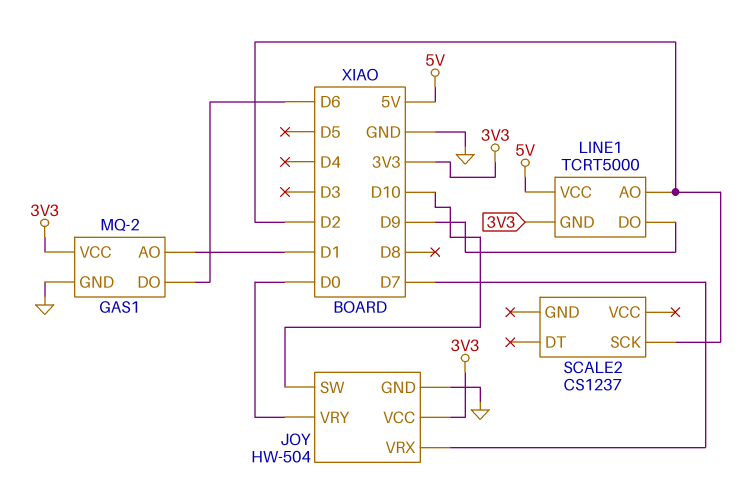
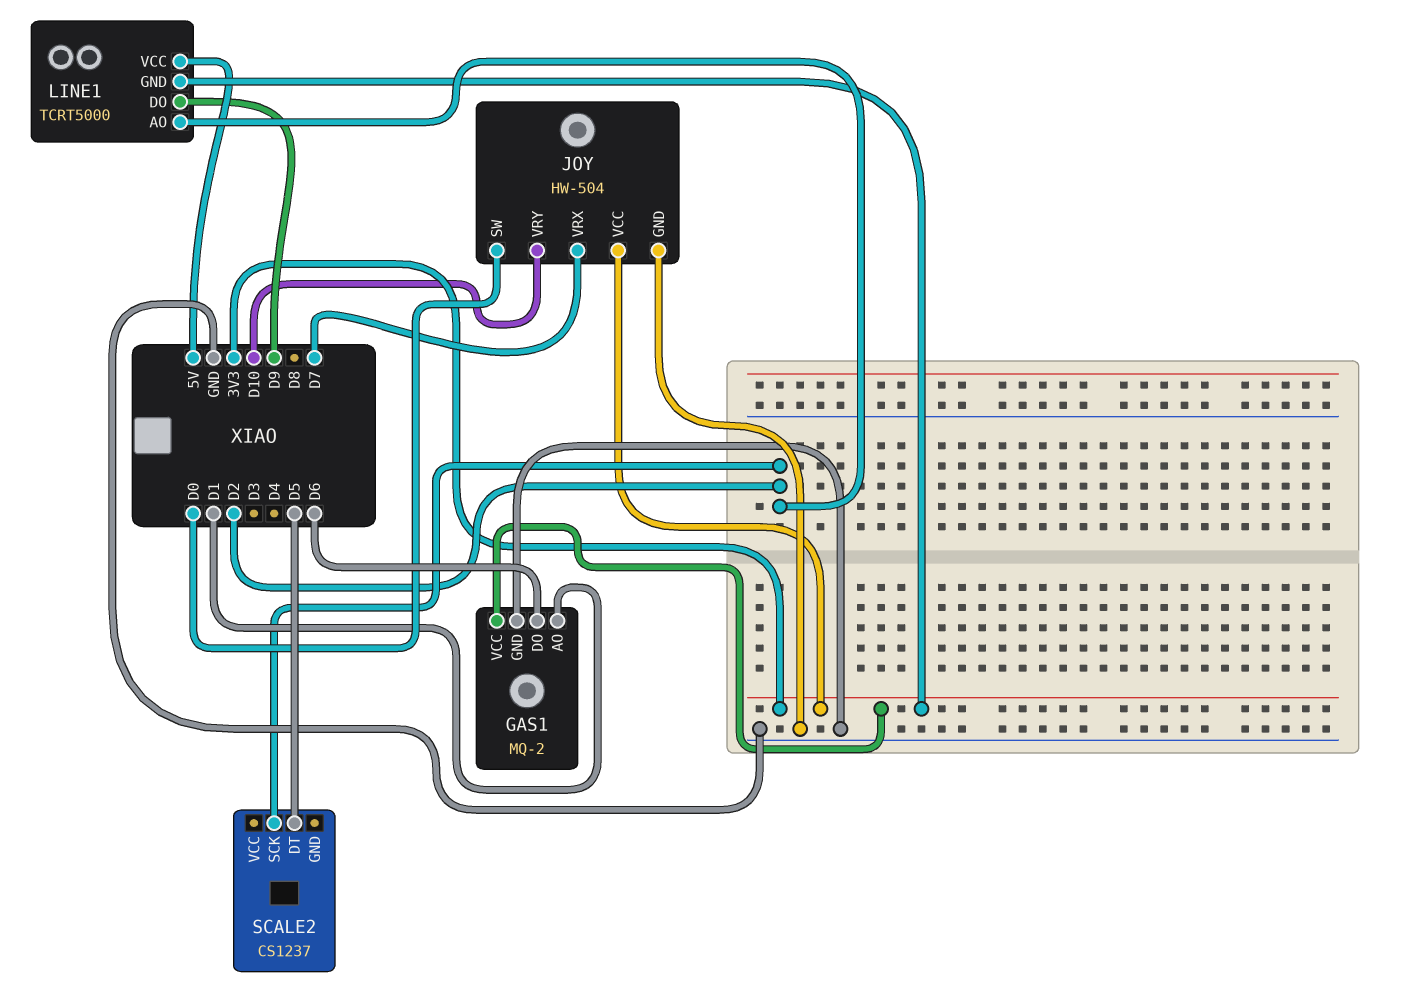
JOY pin SW: D10 -> D0
JOY pin VRY: D0 -> D10
SCALE2 pin DT: none -> D5

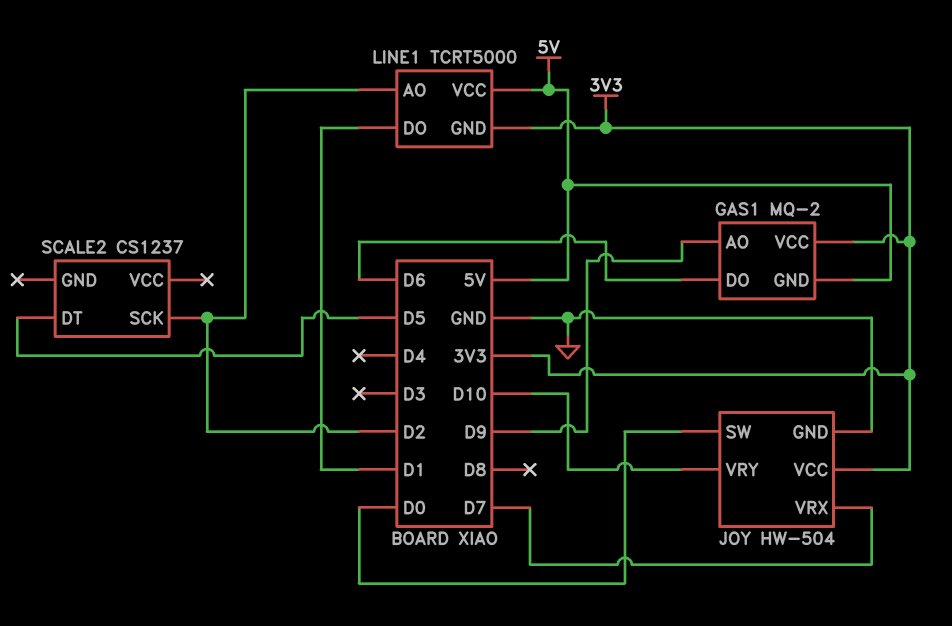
GAS1 pin AO: D1 -> D9
GAS1 pin GND: GND -> 5V
LINE1 pin DO: D9 -> D1

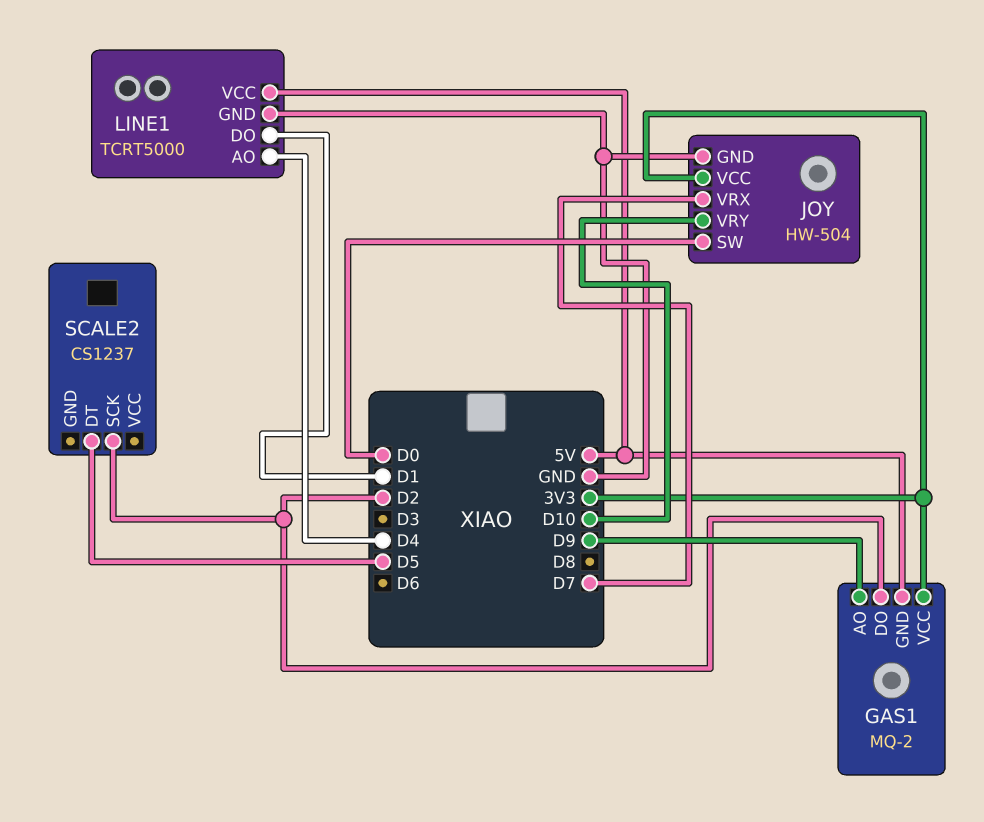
GAS1 pin DO: D6 -> D2
LINE1 pin AO: D2 -> D4
LINE1 pin GND: 3V3 -> GND

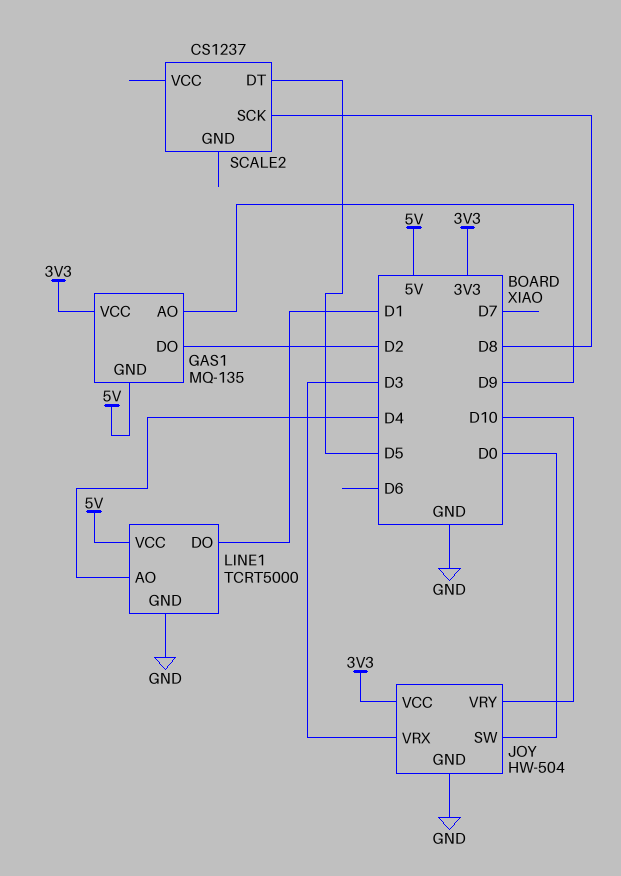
GAS1: MQ-2 -> MQ-135
JOY pin VRX: D7 -> D3
SCALE2 pin SCK: D2 -> D8

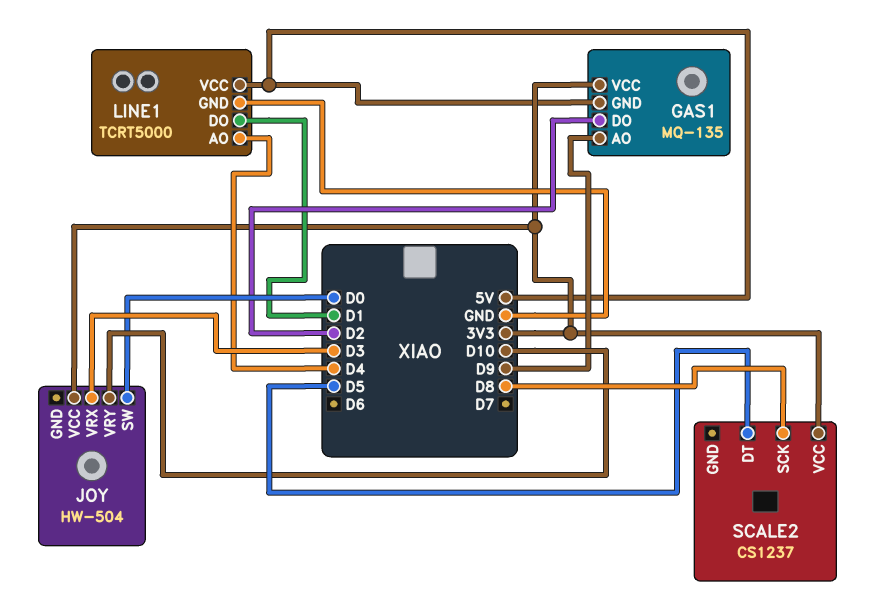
JOY pin GND: GND -> none
SCALE2 pin VCC: none -> 3V3

